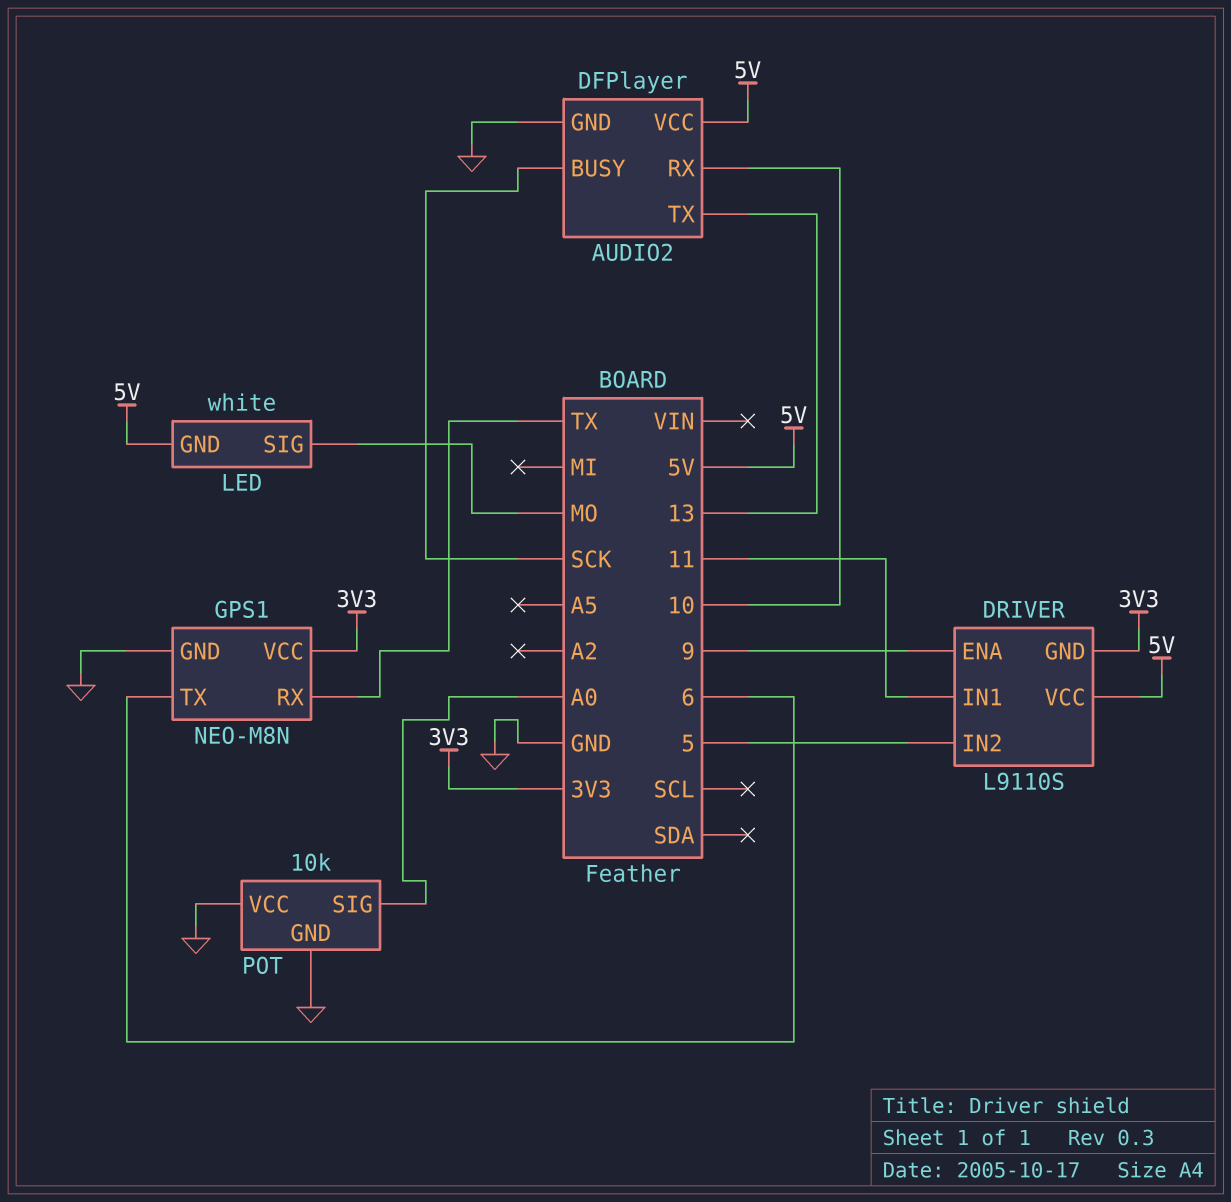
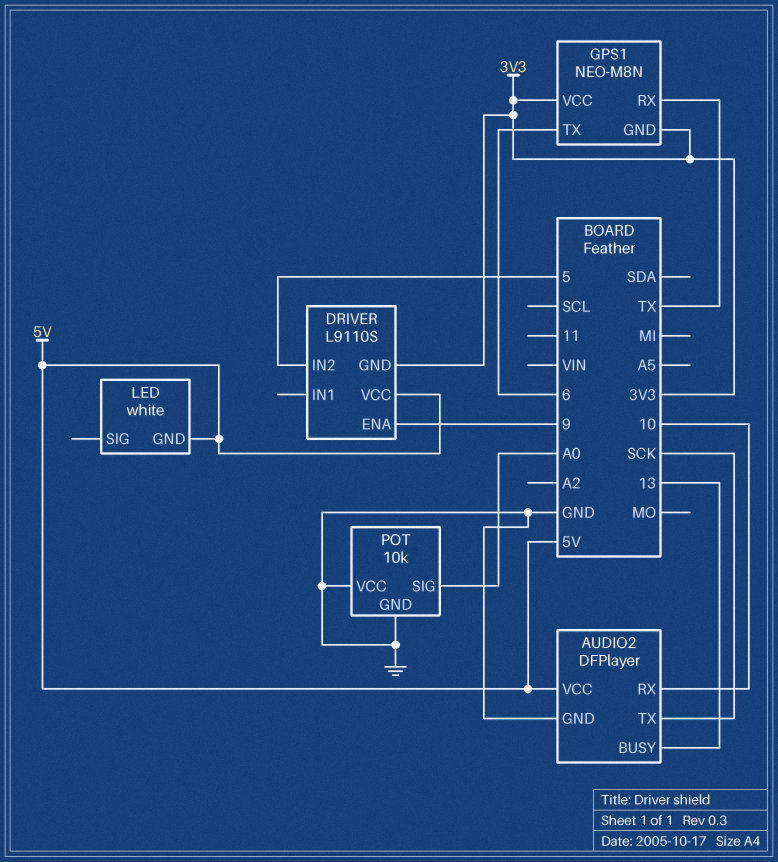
AUDIO2 pin BUSY: SCK -> 13
AUDIO2 pin TX: 13 -> SCK
DRIVER pin IN1: 11 -> none
GPS1 pin GND: GND -> 3V3
LED pin SIG: MO -> none

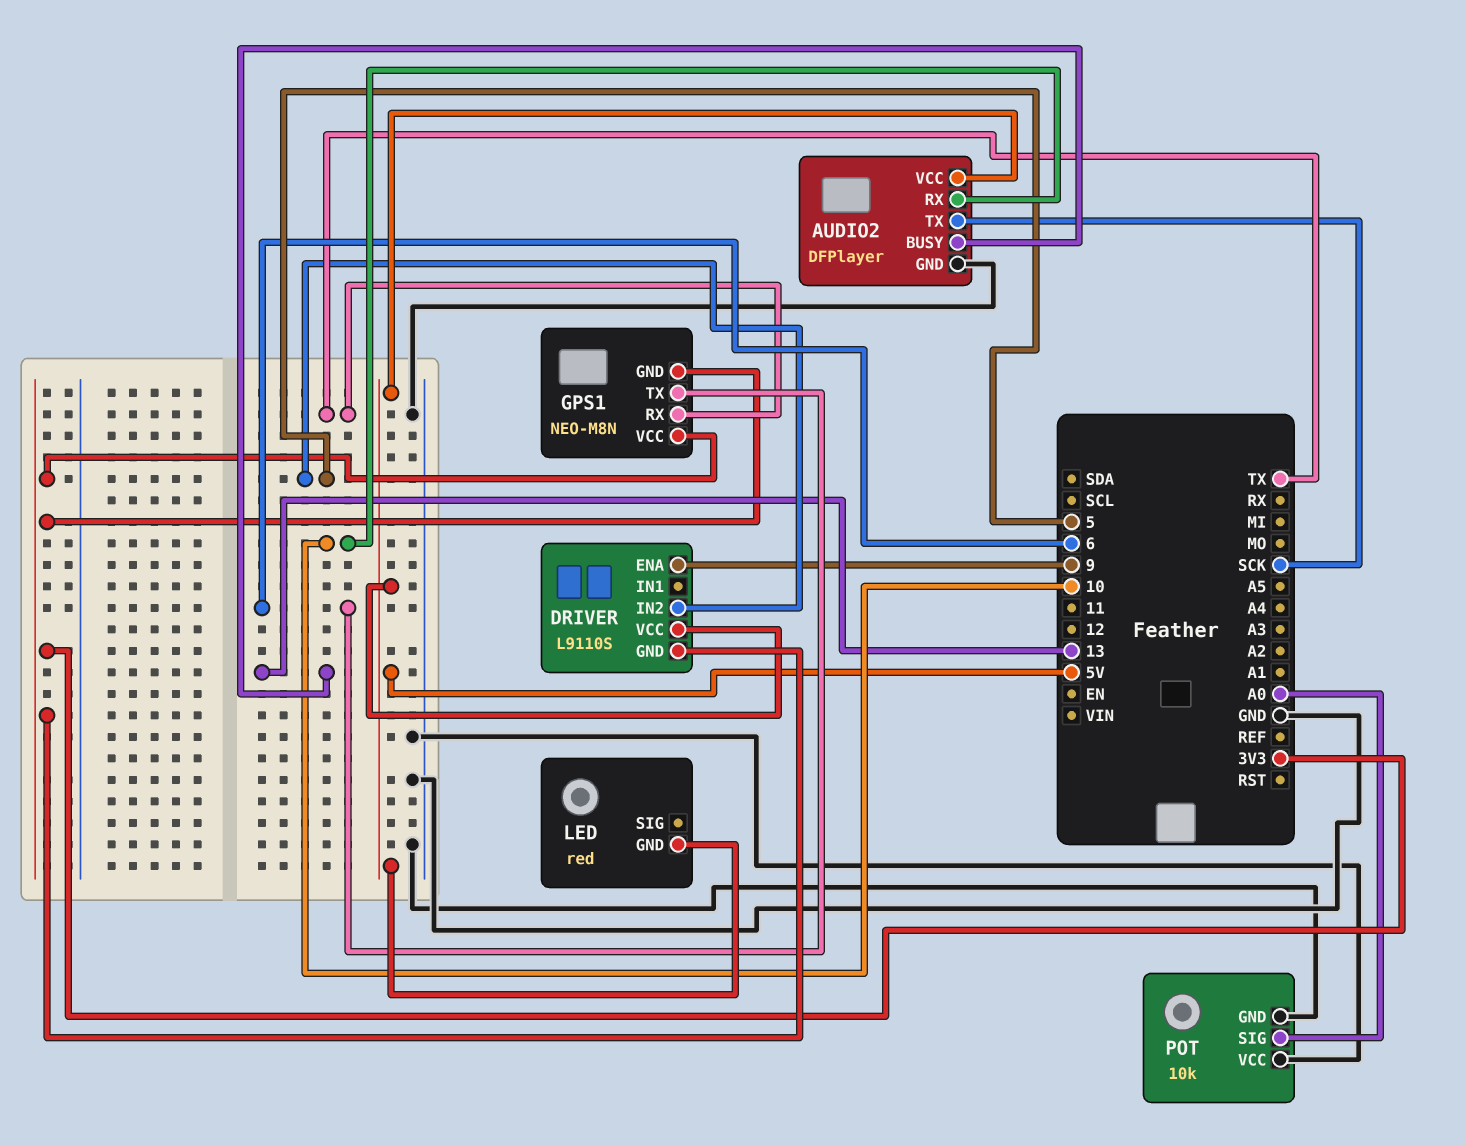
LED: white -> red

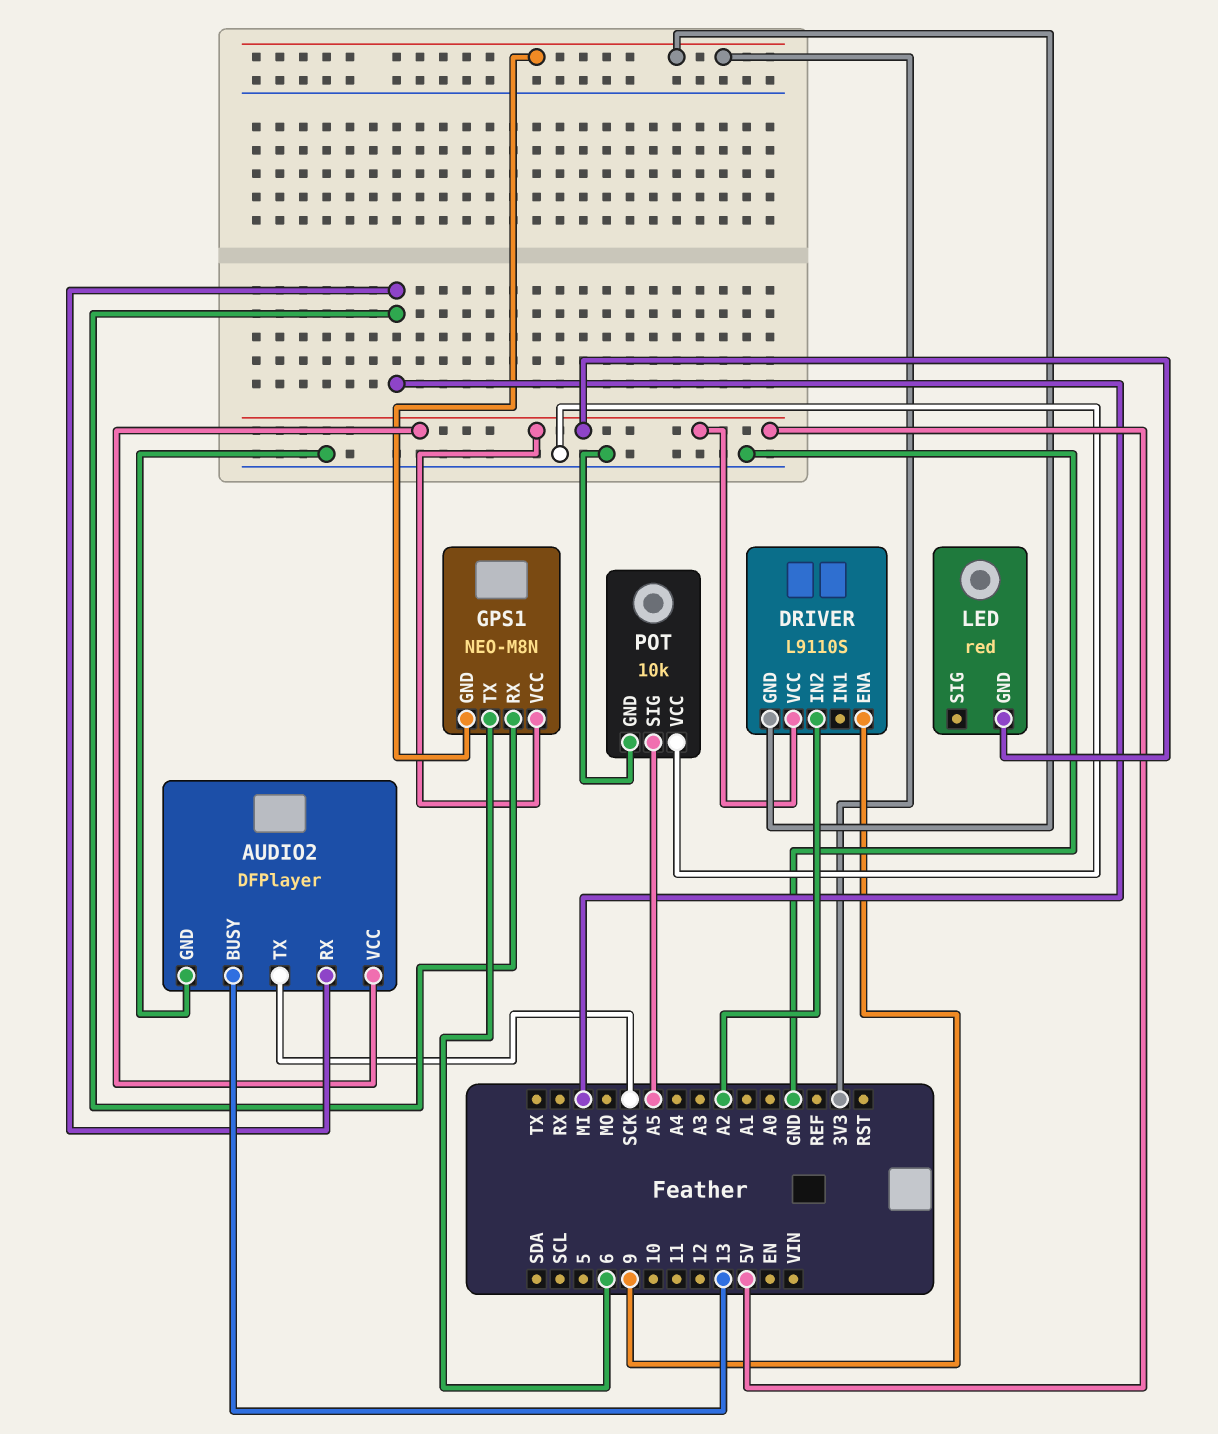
AUDIO2 pin RX: 10 -> MI
DRIVER pin IN2: 5 -> A2
GPS1 pin RX: TX -> MI
GPS1 pin VCC: 3V3 -> 5V
POT pin SIG: A0 -> A5

